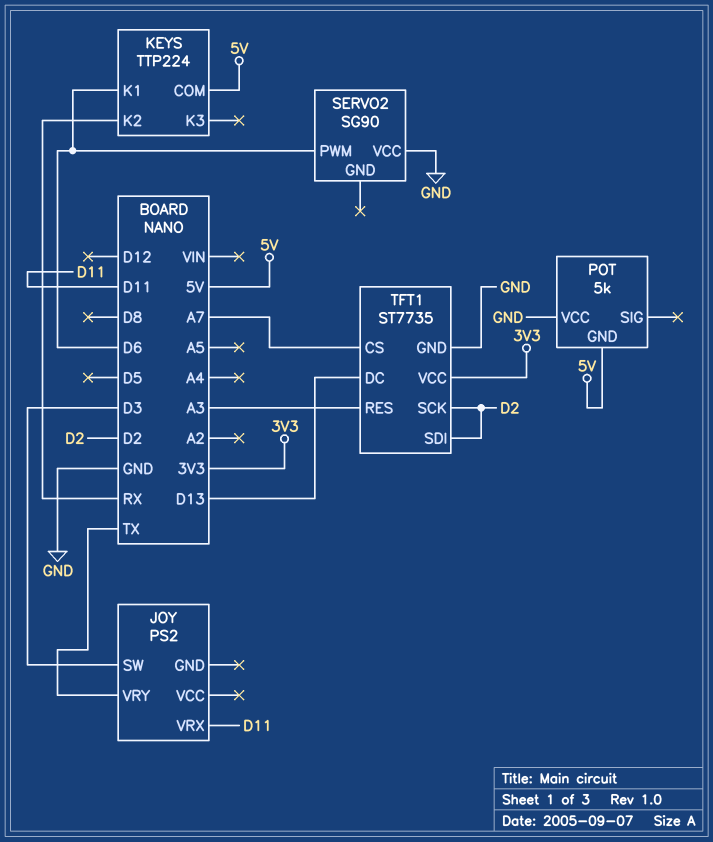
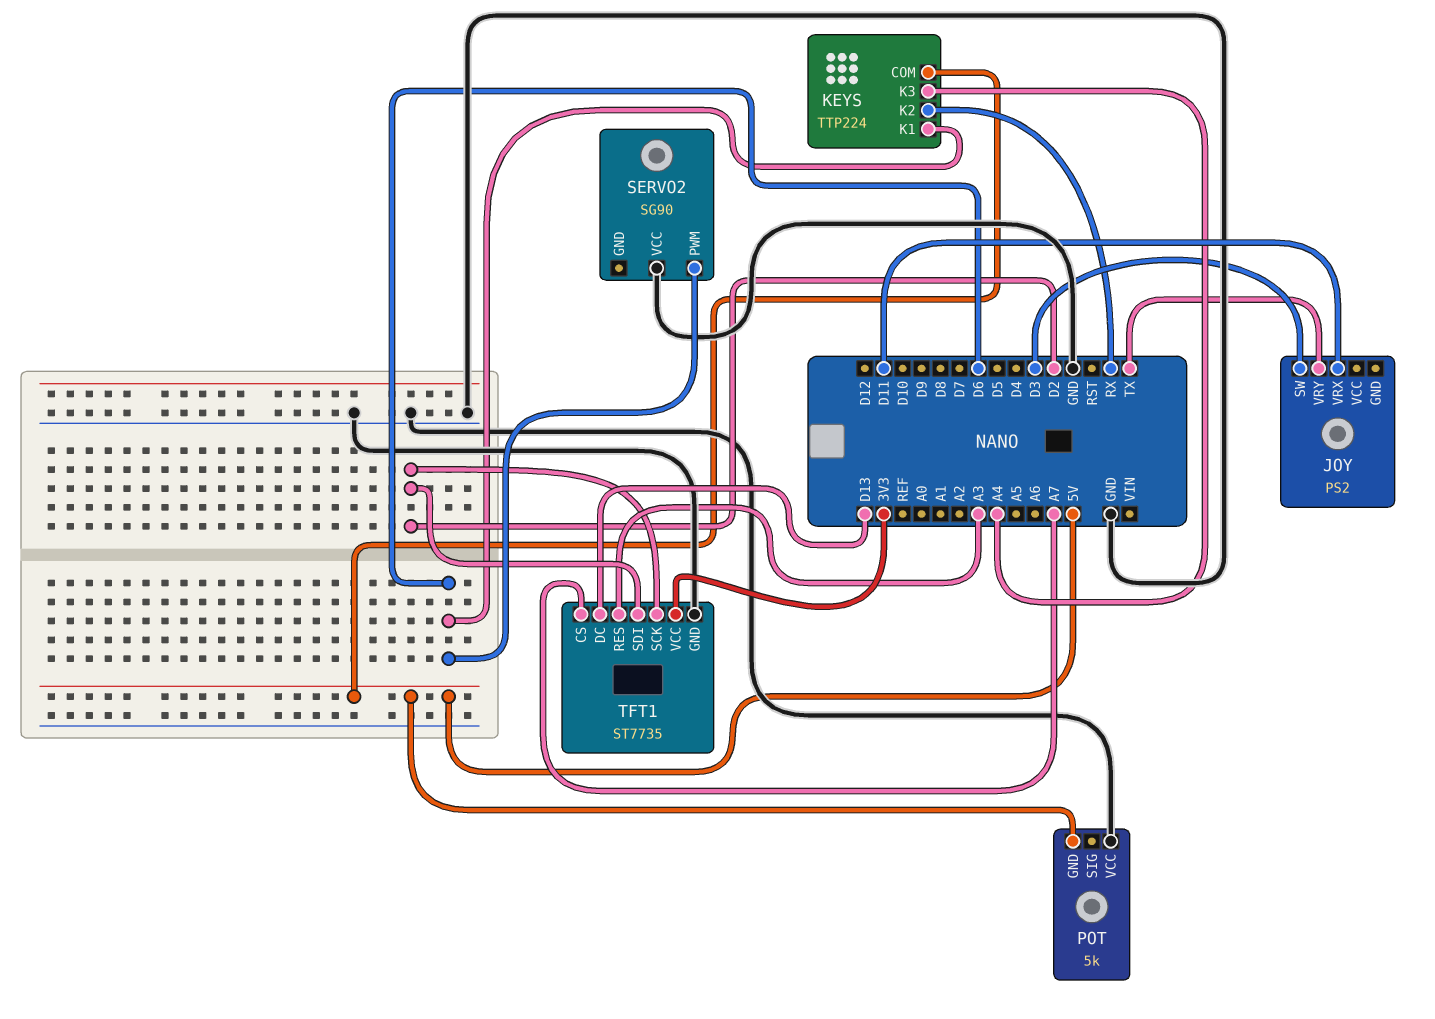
KEYS pin K3: none -> A4

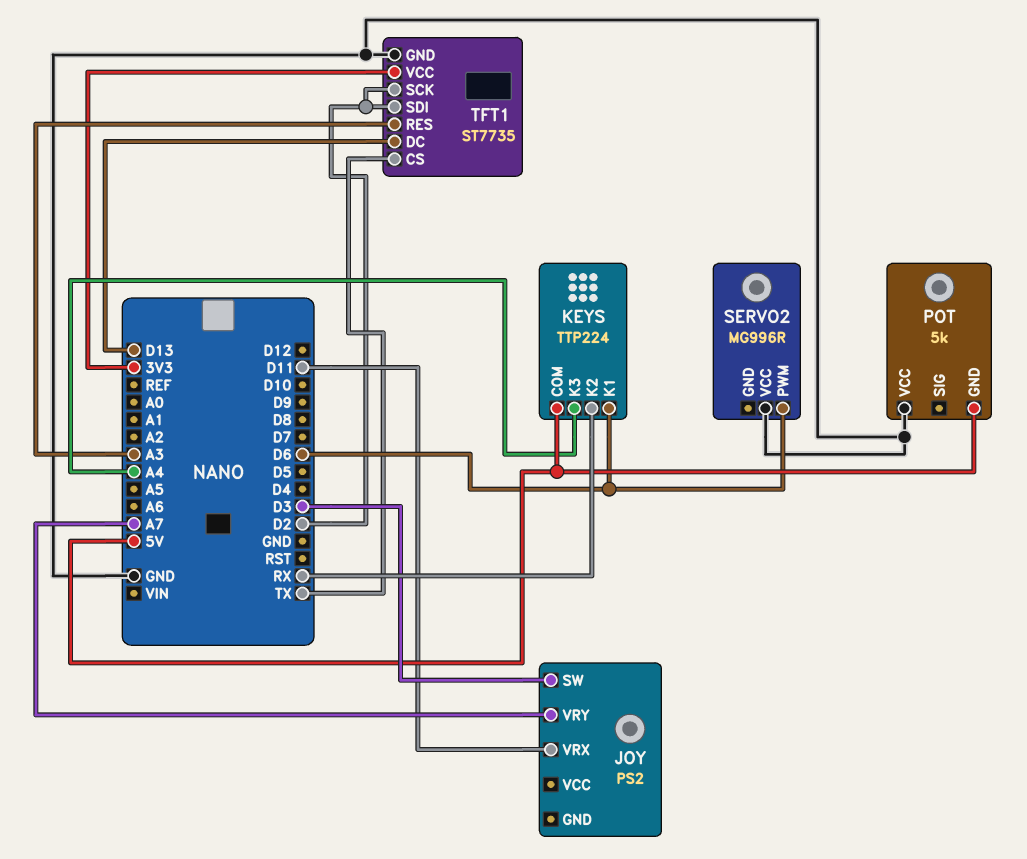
JOY pin VRY: TX -> A7
SERVO2: SG90 -> MG996R
TFT1 pin CS: A7 -> TX

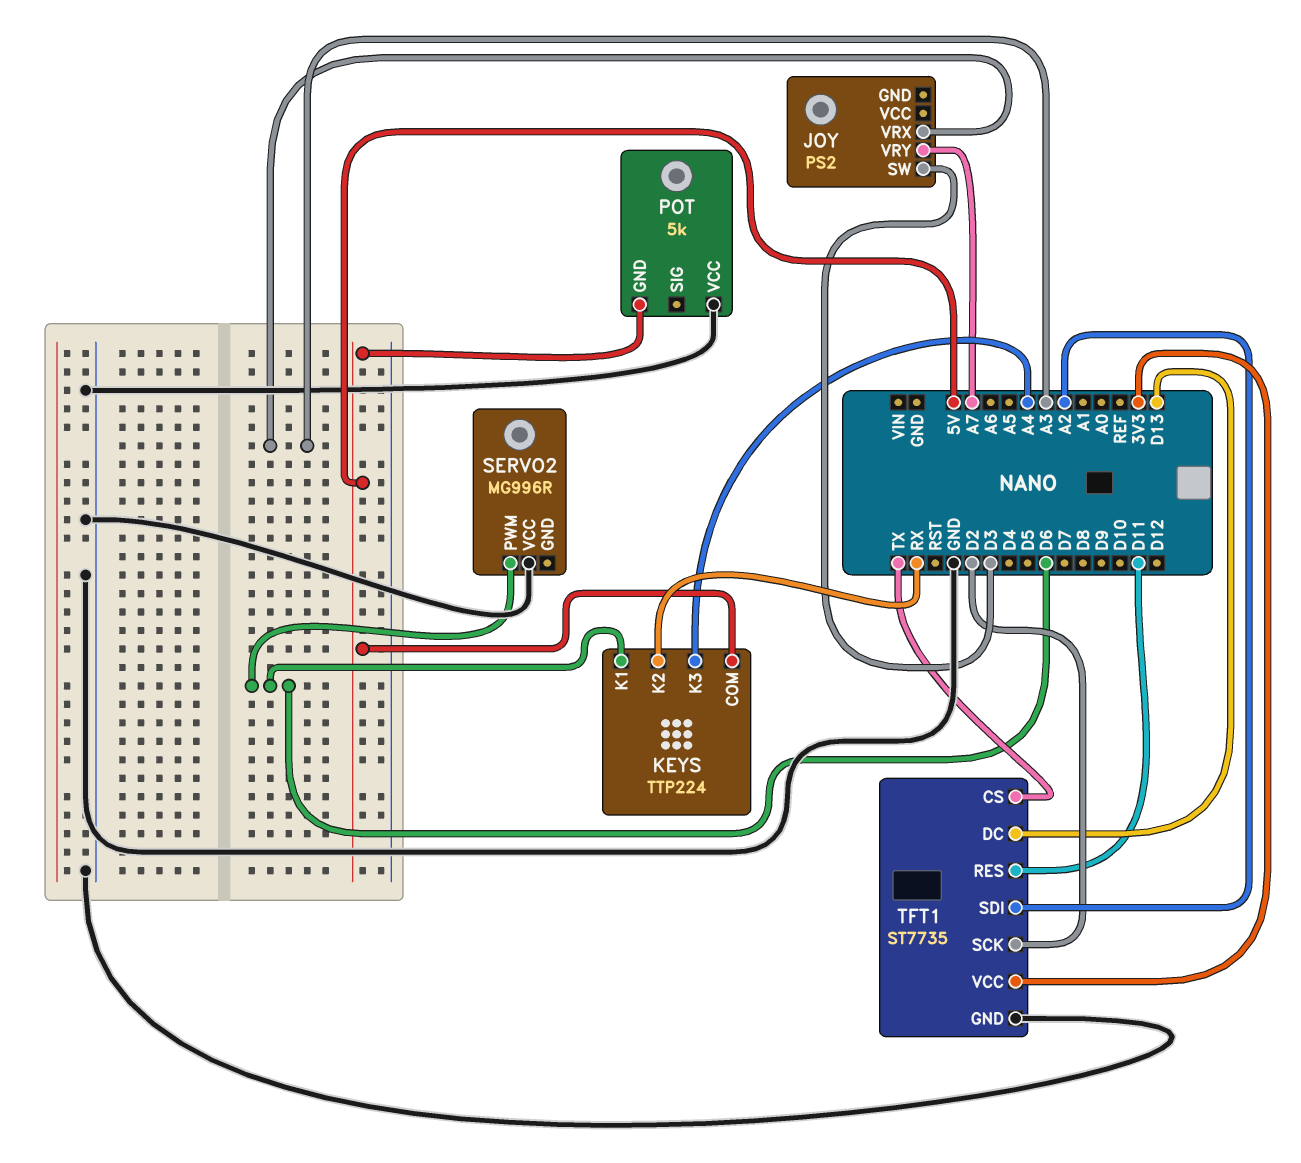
JOY pin VRX: D11 -> A3
TFT1 pin RES: A3 -> D11
TFT1 pin SDI: D2 -> A2

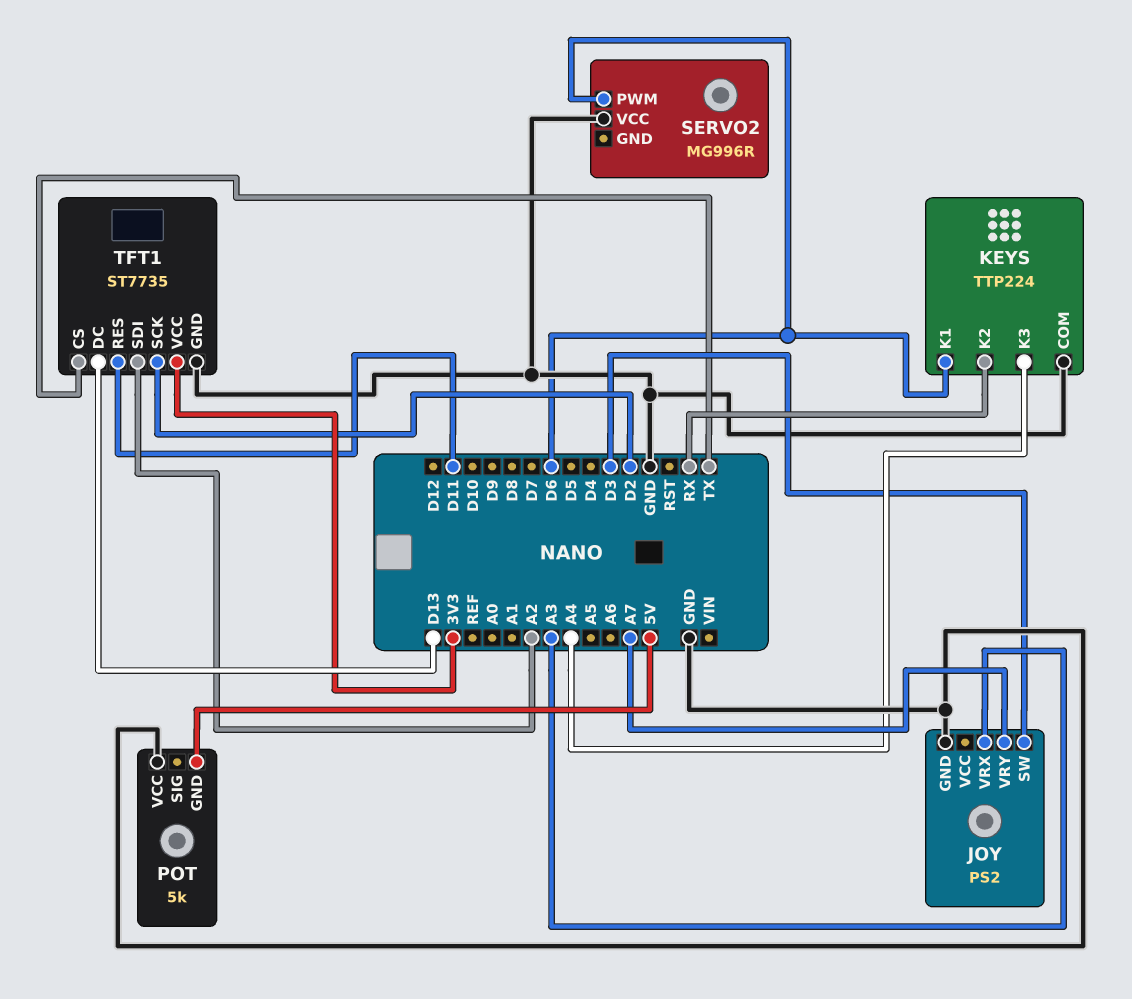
JOY pin GND: none -> GND
KEYS pin COM: 5V -> GND

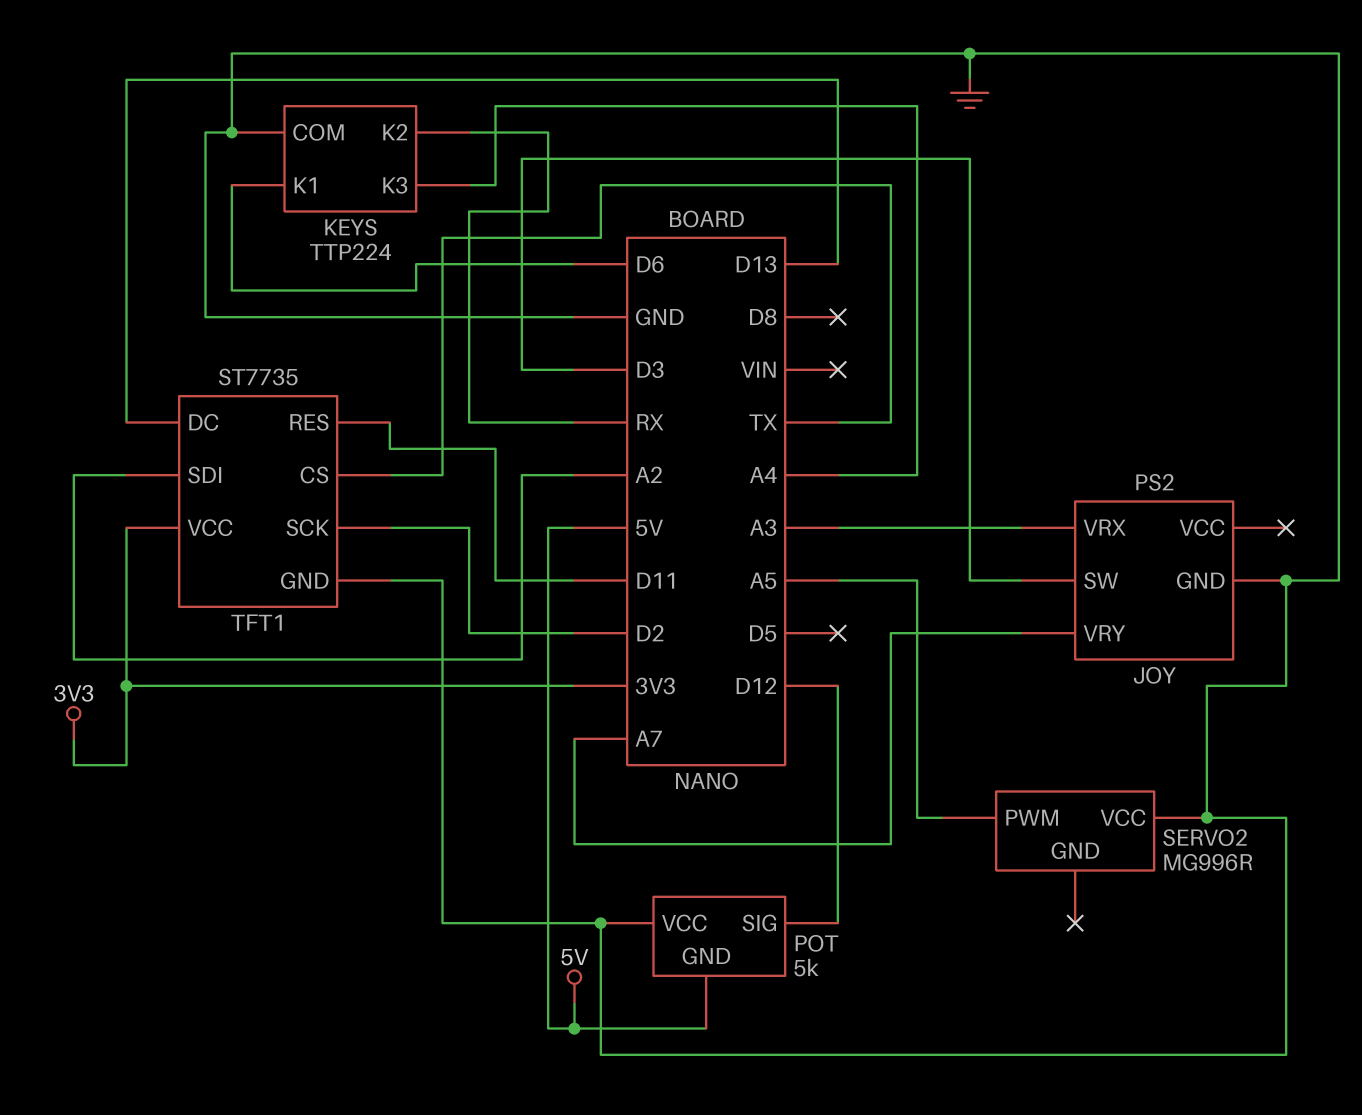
POT pin SIG: none -> D12
SERVO2 pin PWM: D6 -> A5

